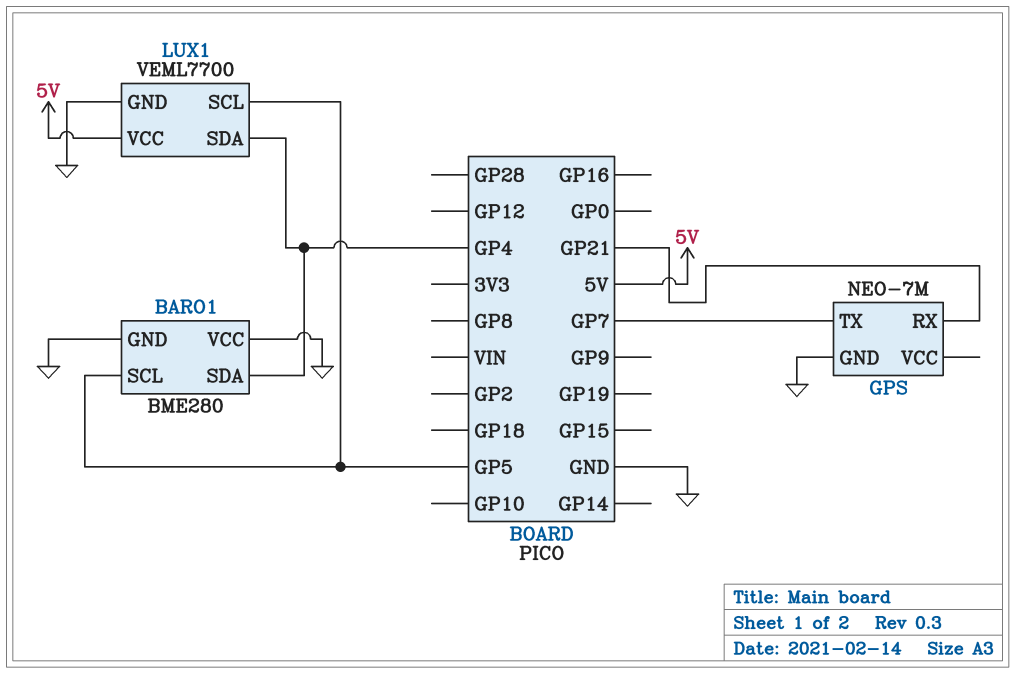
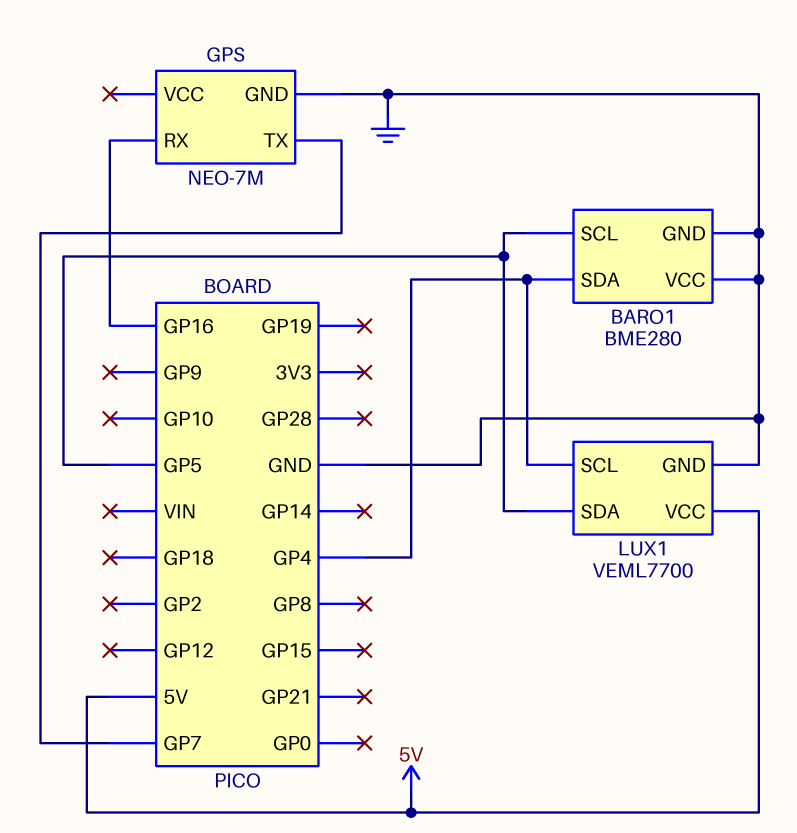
GPS pin RX: GP21 -> GP16
LUX1 pin SCL: GP5 -> GP4
LUX1 pin SDA: GP4 -> GP5

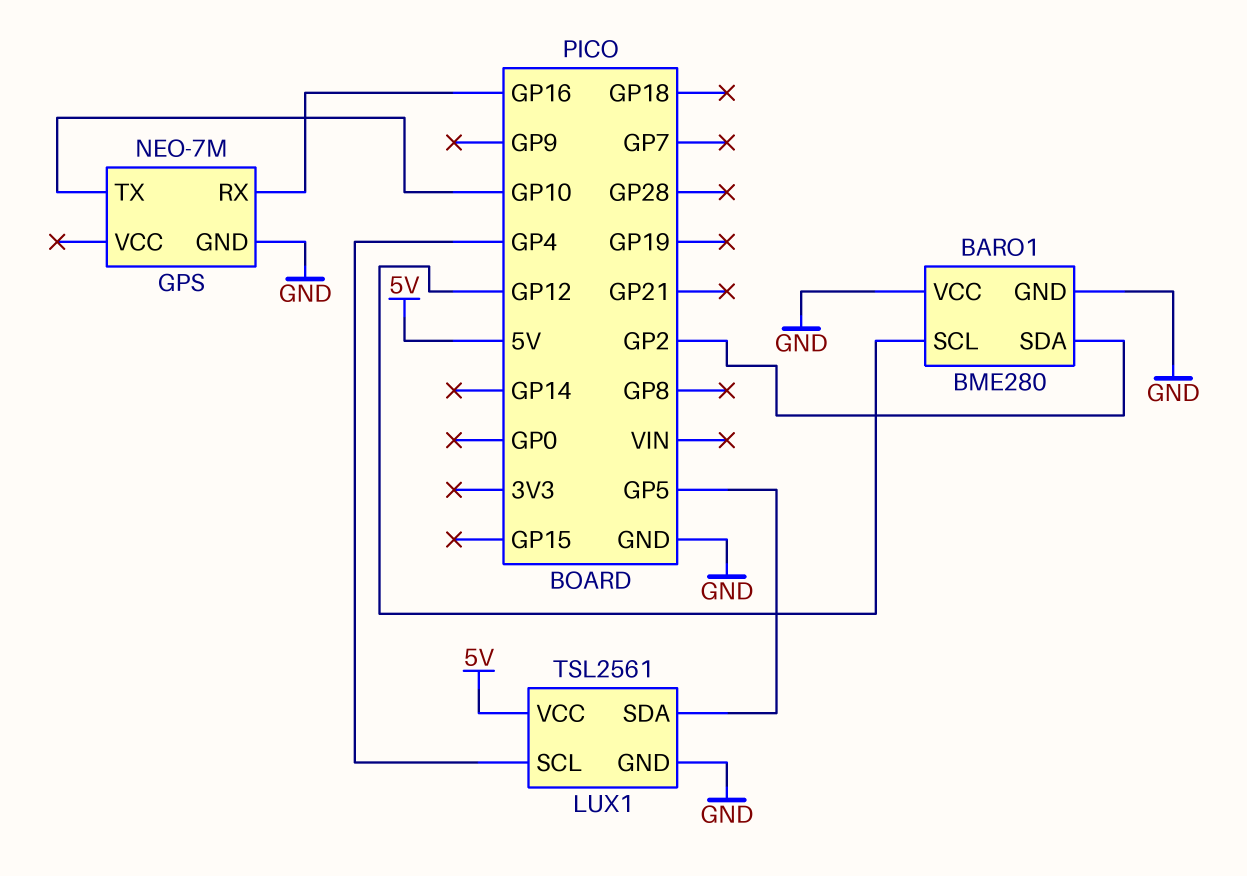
BARO1 pin SCL: GP5 -> GP12
BARO1 pin SDA: GP4 -> GP2
GPS pin TX: GP7 -> GP10
LUX1: VEML7700 -> TSL2561

